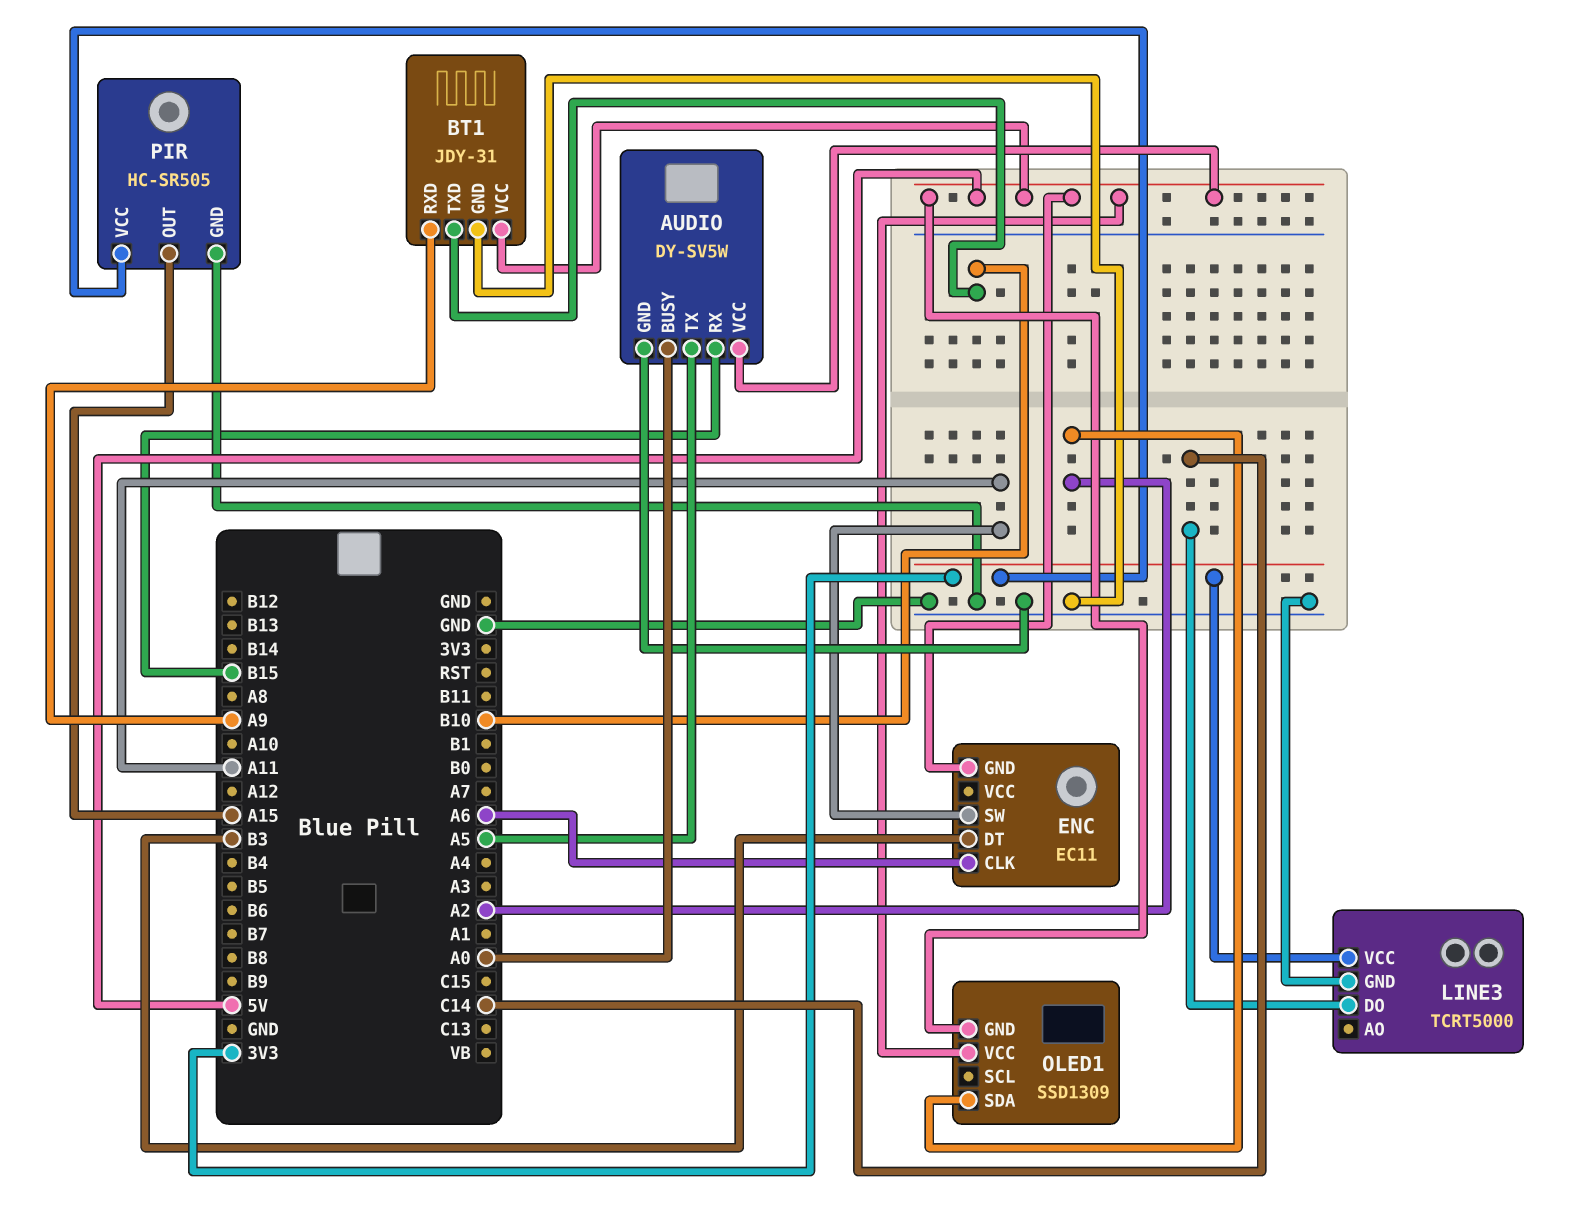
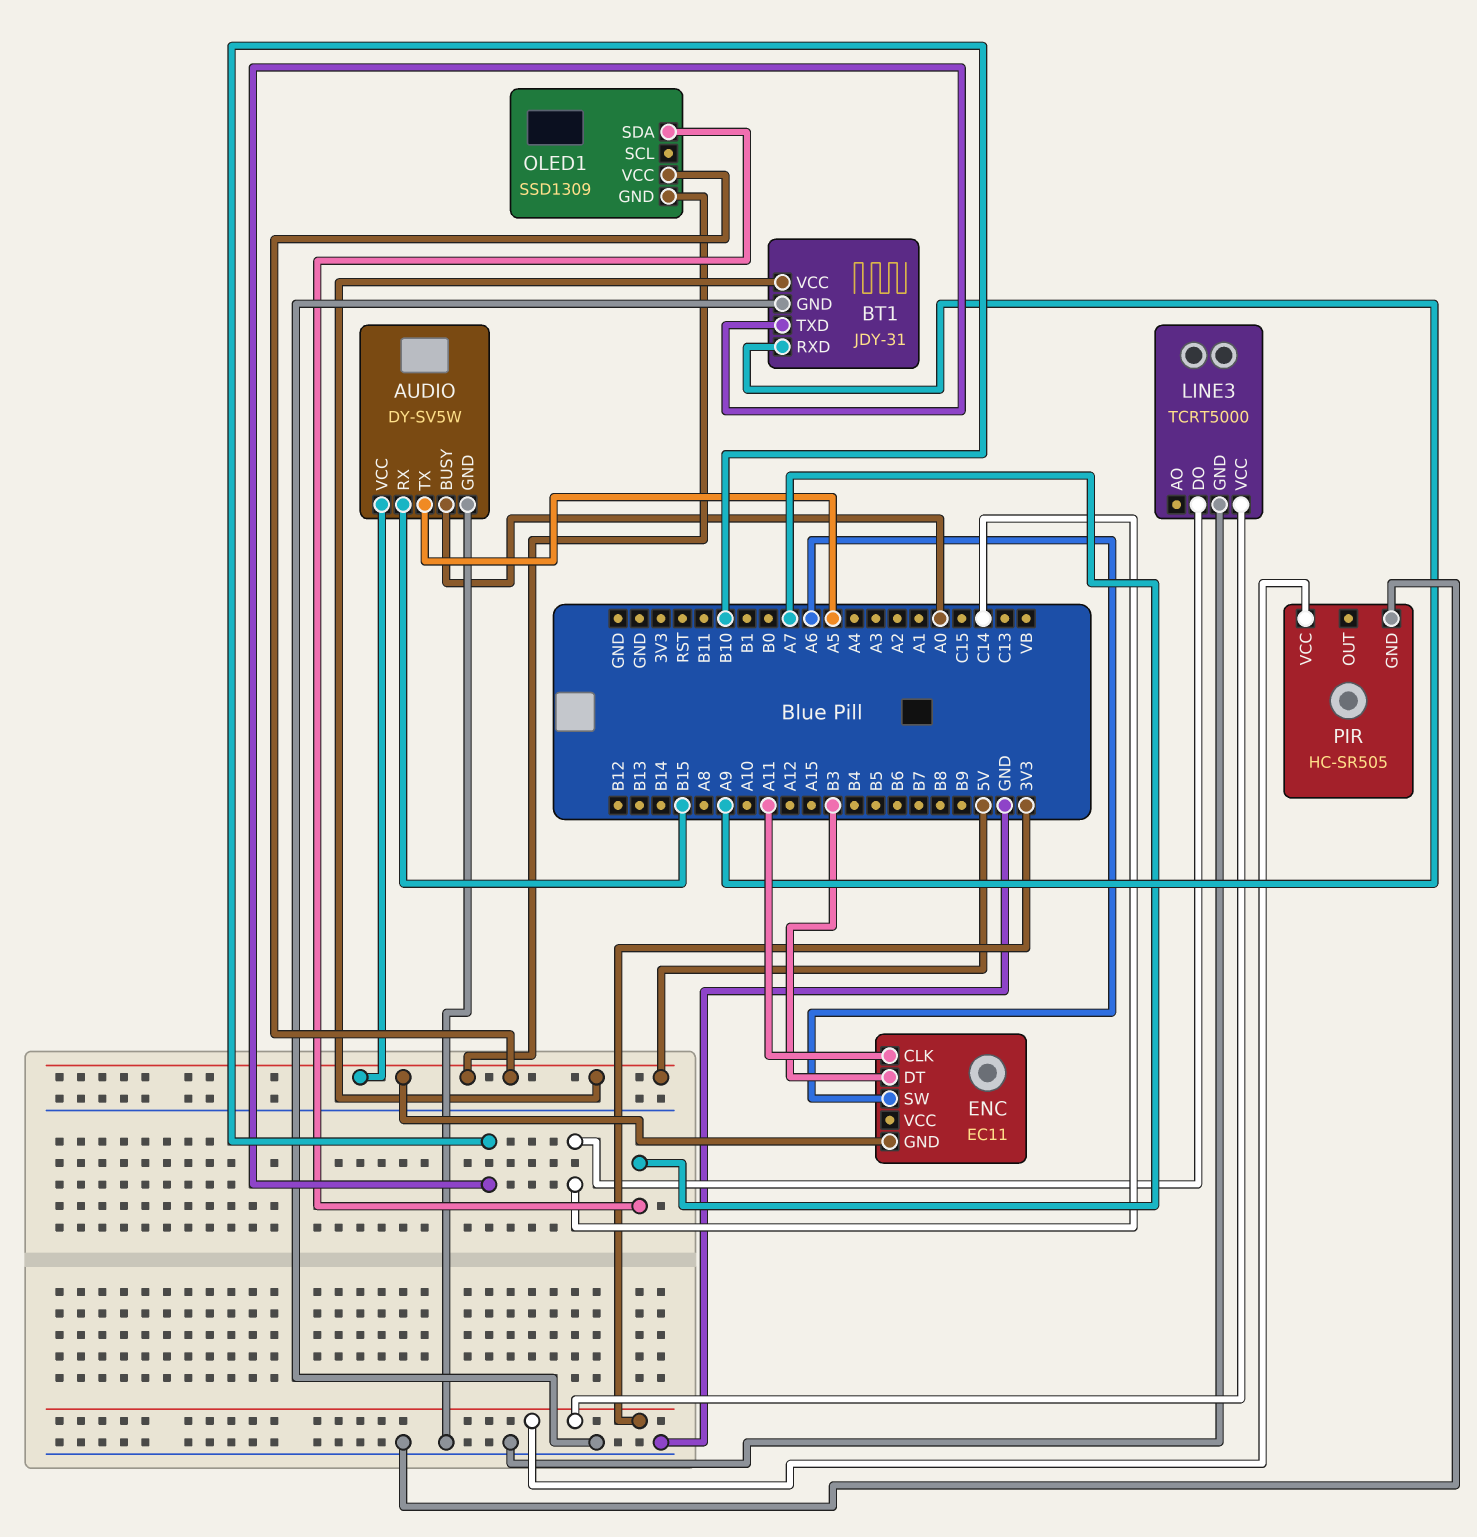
ENC pin CLK: A6 -> A11
ENC pin SW: A11 -> A6
OLED1 pin SDA: A2 -> A7
PIR pin OUT: A15 -> none

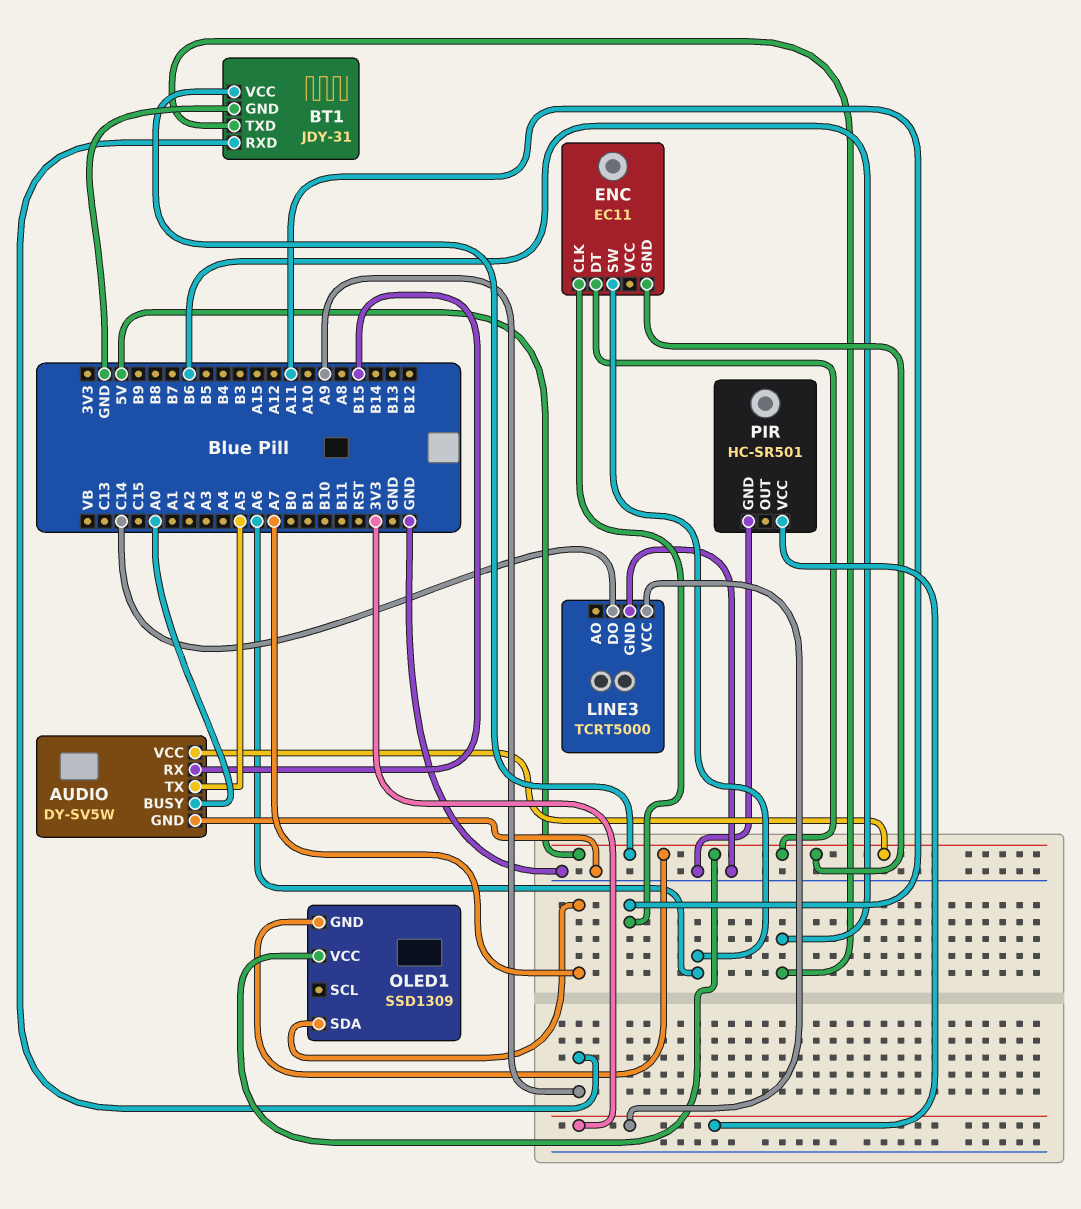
BT1 pin TXD: B10 -> B6
ENC pin DT: B3 -> 5V
PIR: HC-SR505 -> HC-SR501

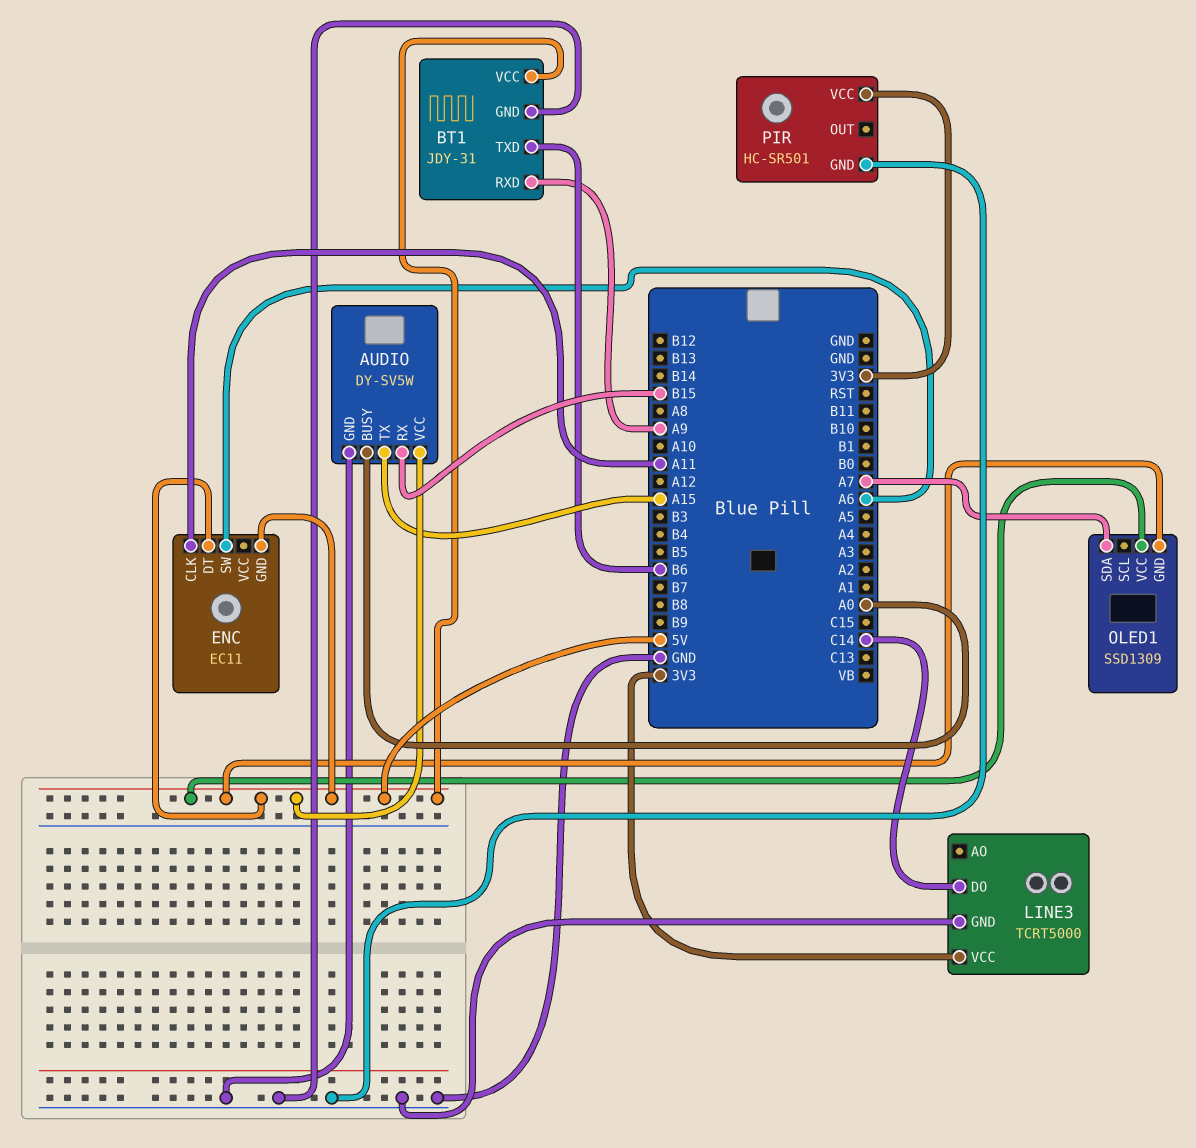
AUDIO pin TX: A5 -> A15

